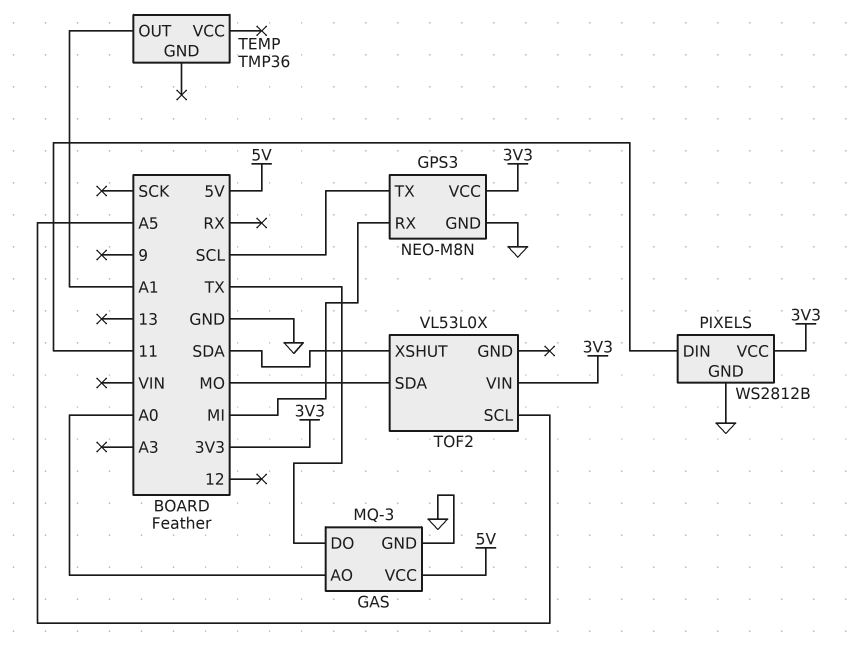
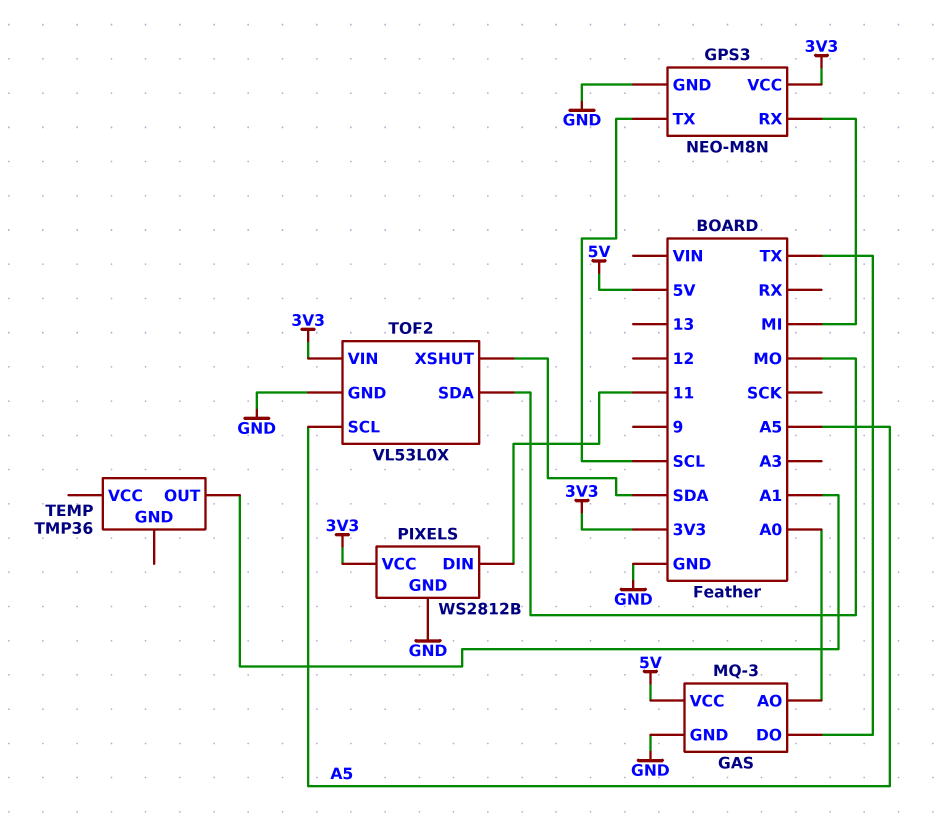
TOF2 pin GND: none -> GND

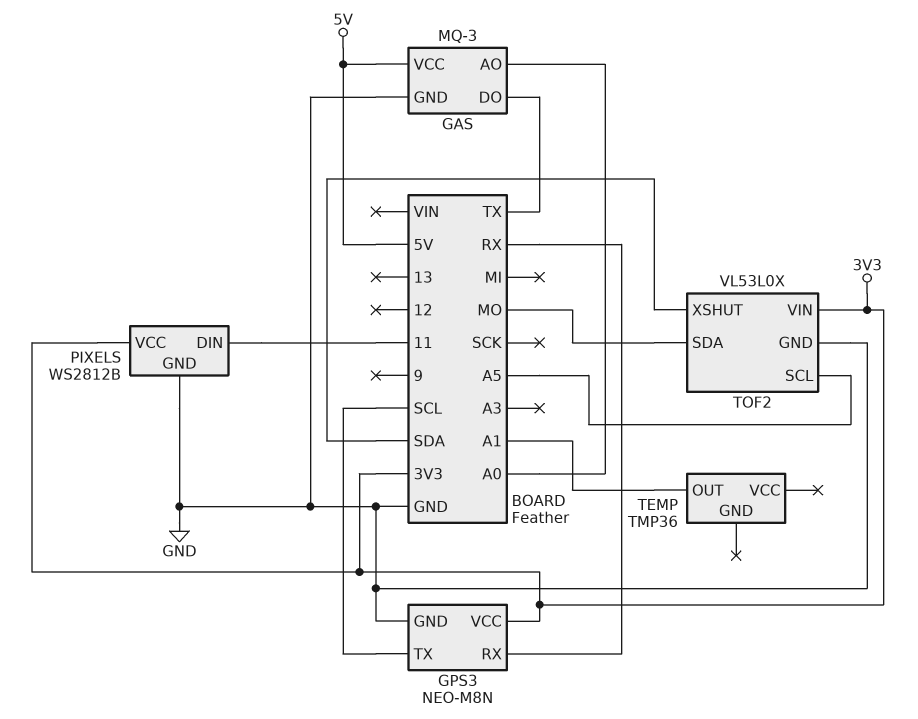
GPS3 pin RX: MI -> RX

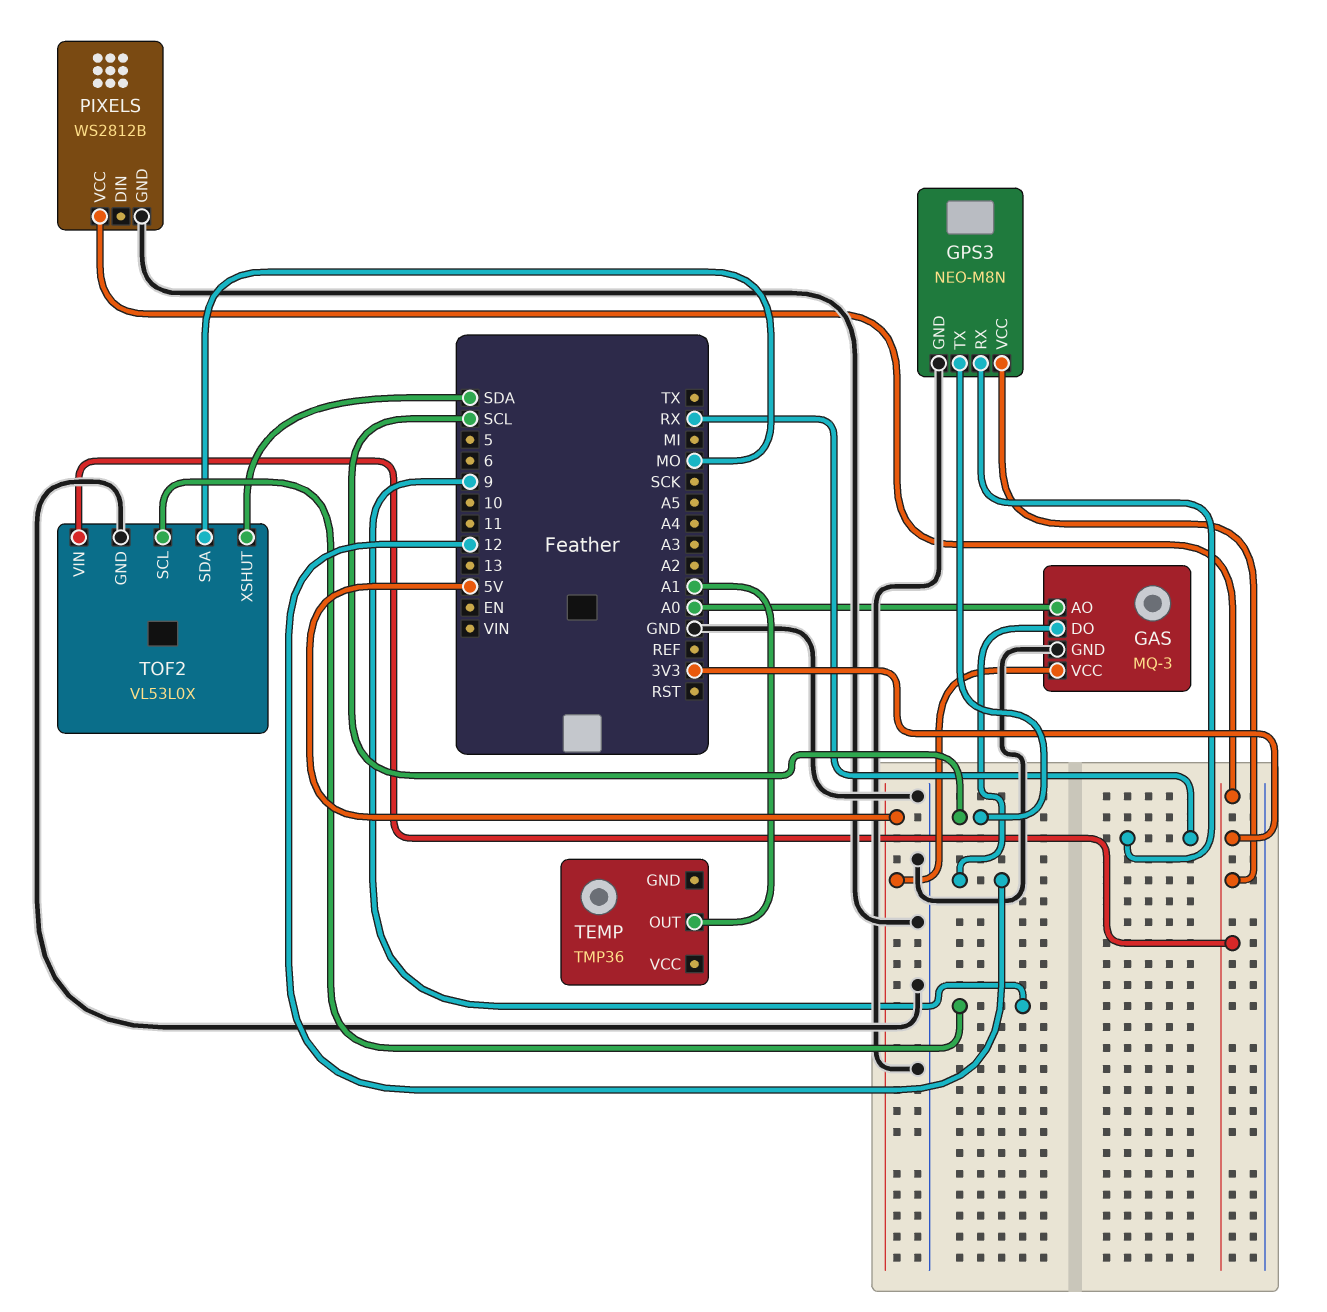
GAS pin DO: TX -> 12
PIXELS pin DIN: 11 -> none
TOF2 pin SCL: A5 -> 9

